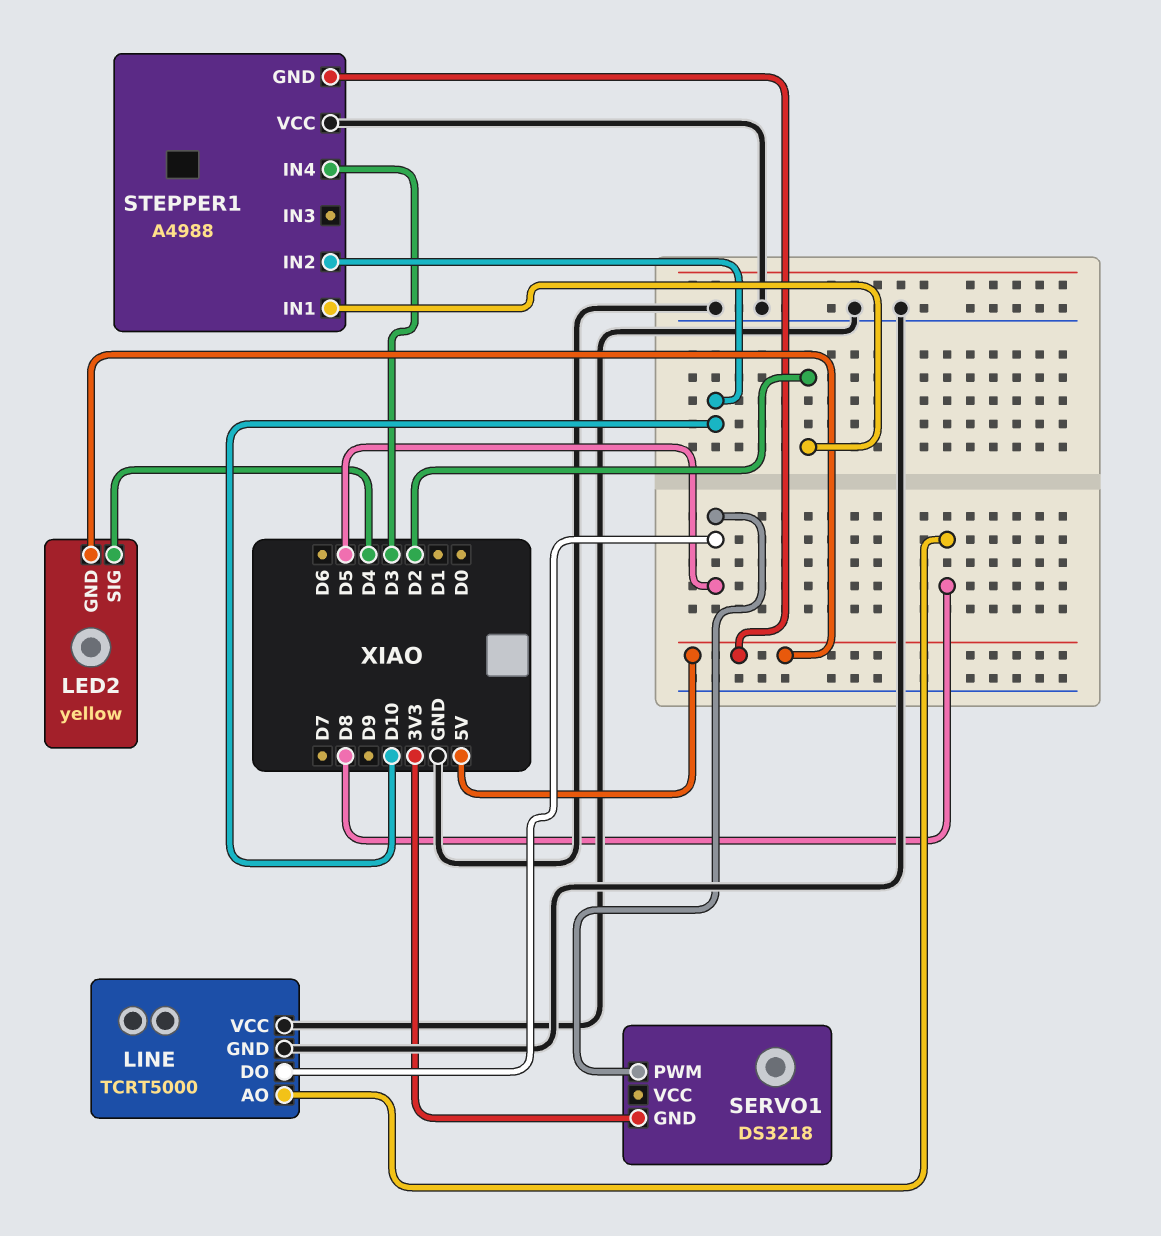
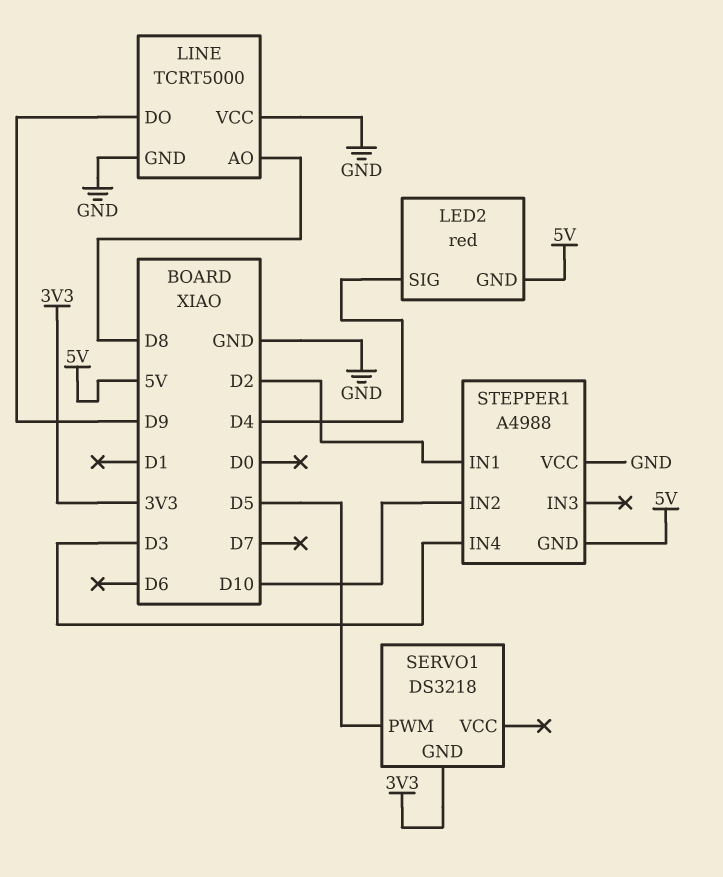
LED2: yellow -> red
LINE pin DO: D5 -> D9

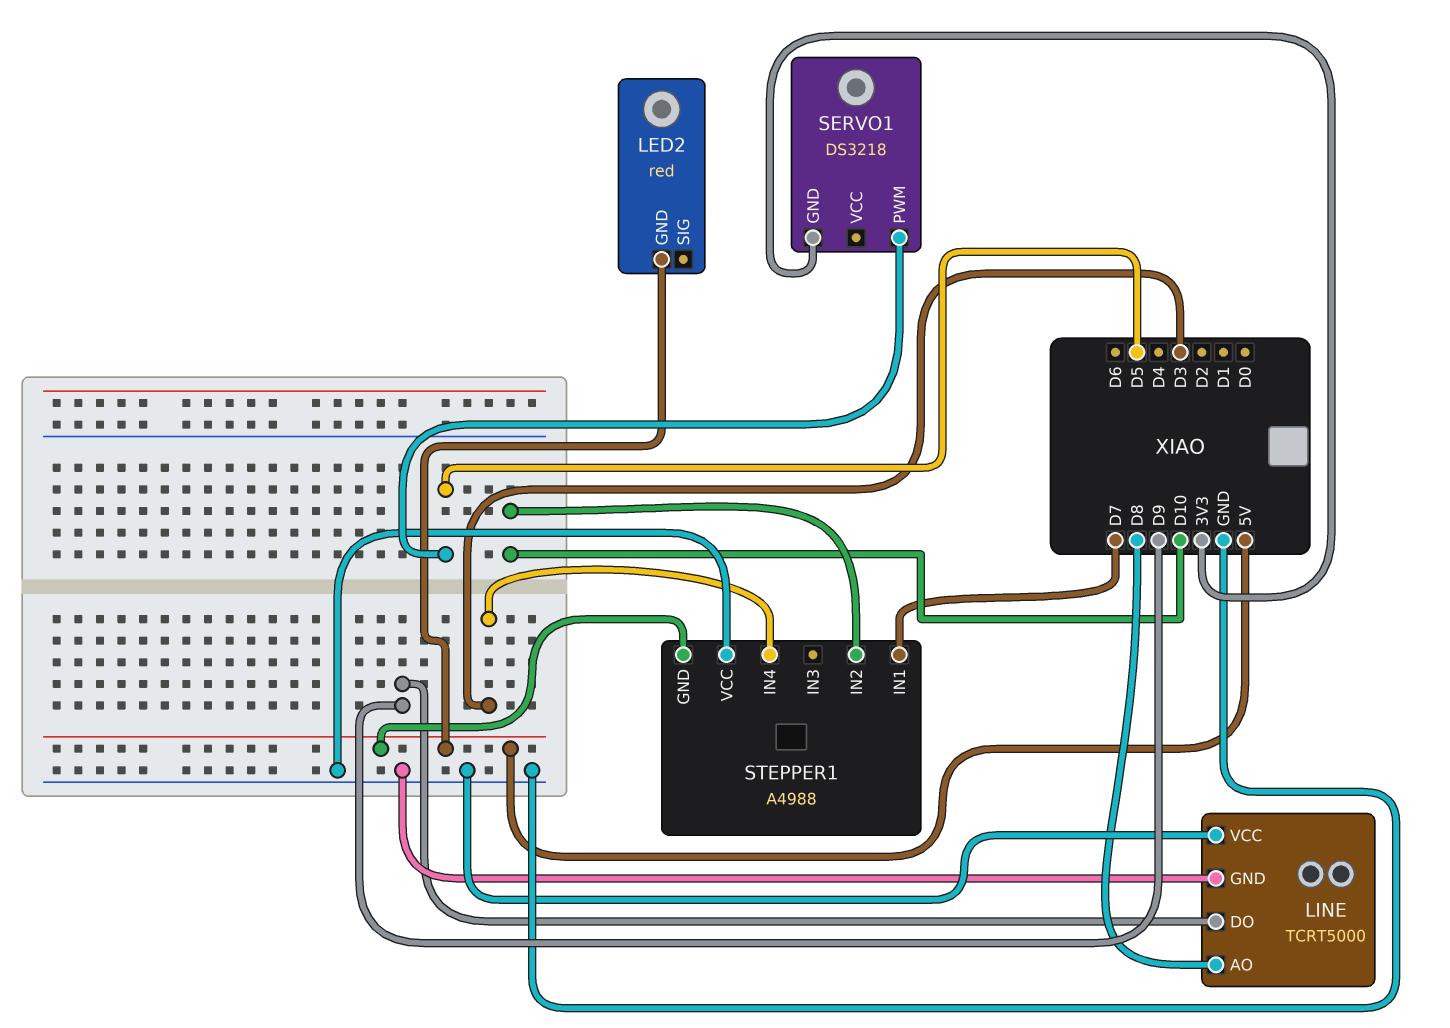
LED2 pin SIG: D4 -> none
STEPPER1 pin IN1: D2 -> D7

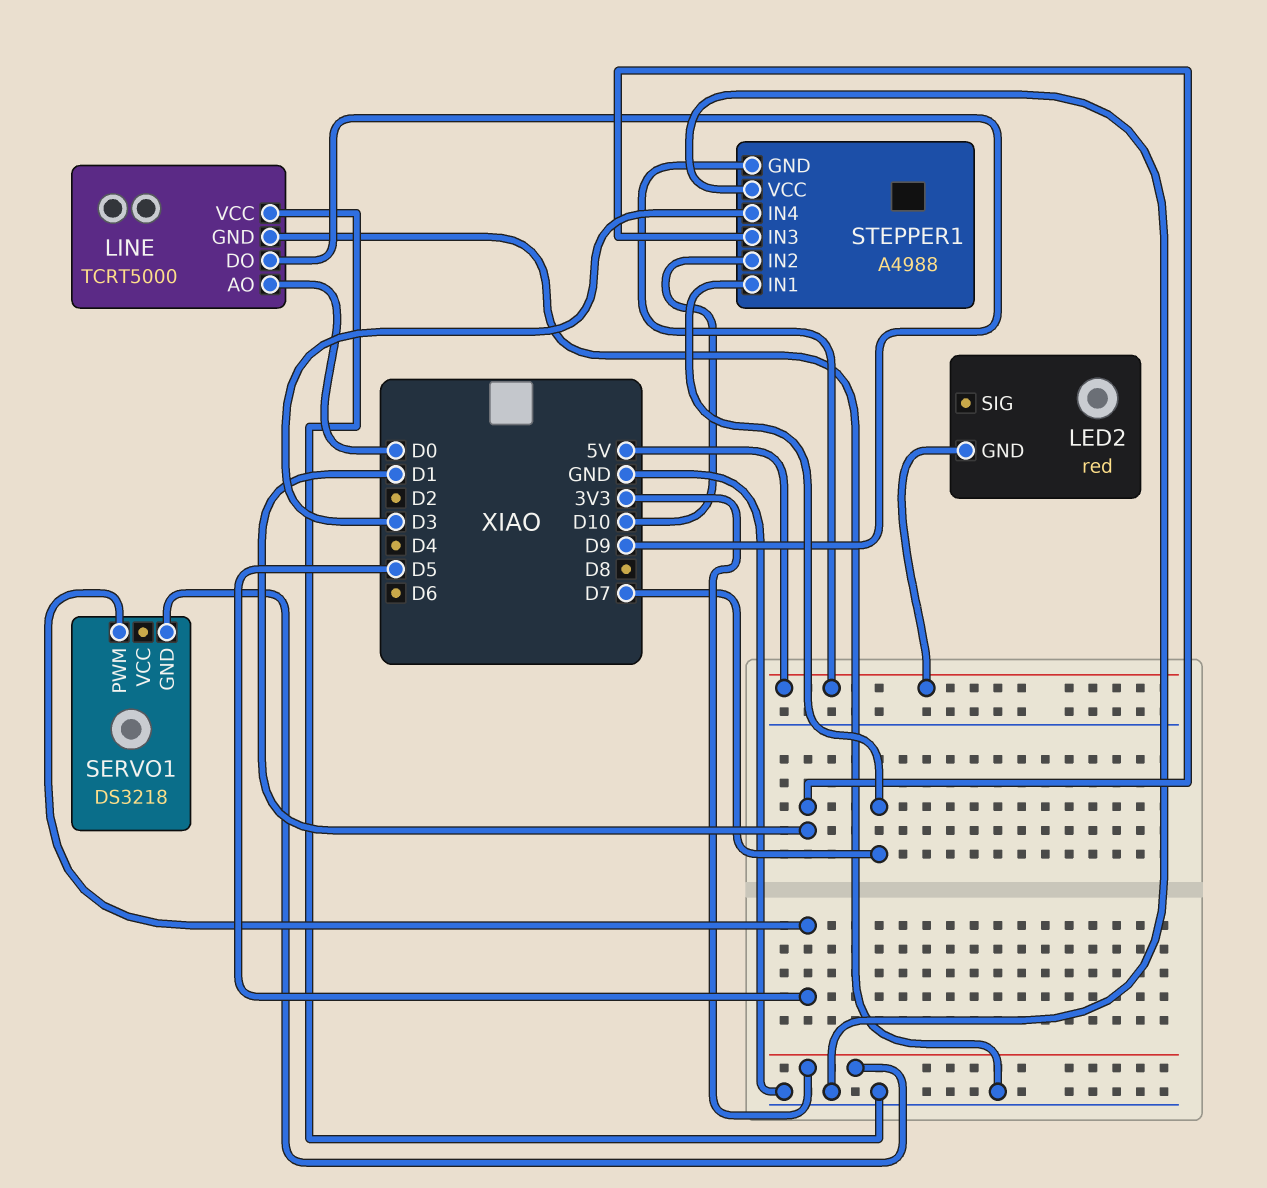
LINE pin AO: D8 -> D0
STEPPER1 pin IN3: none -> D1

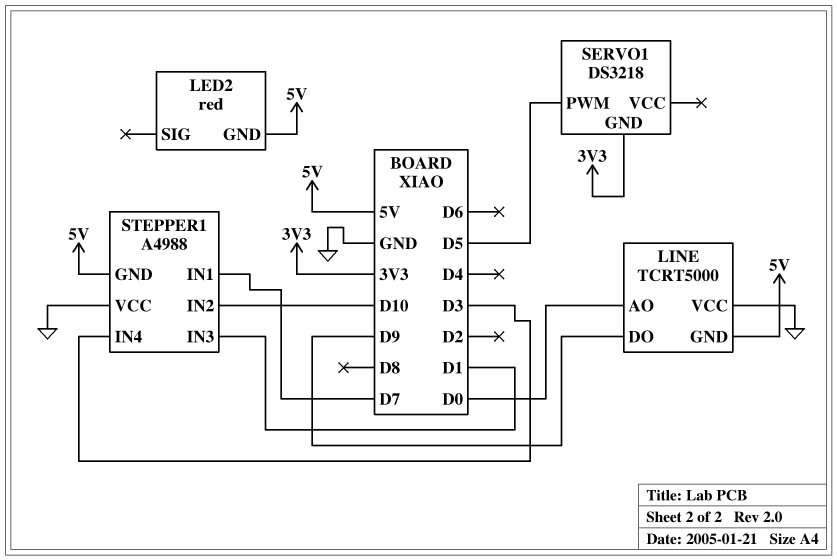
LINE pin GND: GND -> 5V

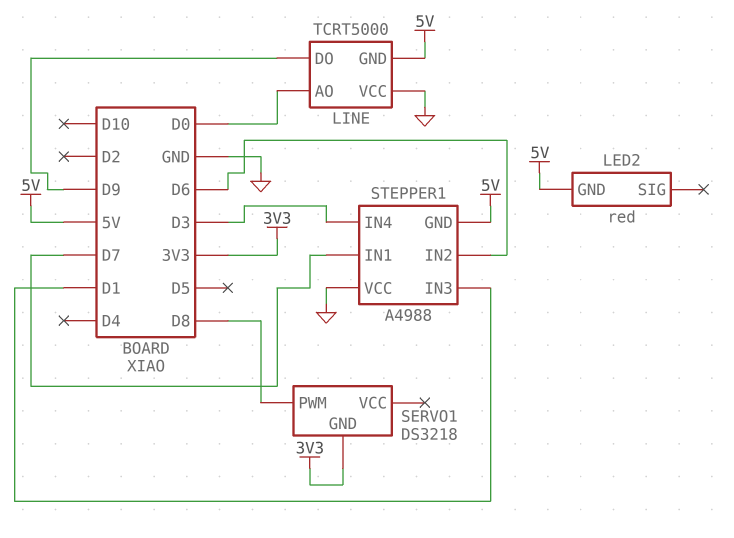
SERVO1 pin PWM: D5 -> D8
STEPPER1 pin IN2: D10 -> D6

